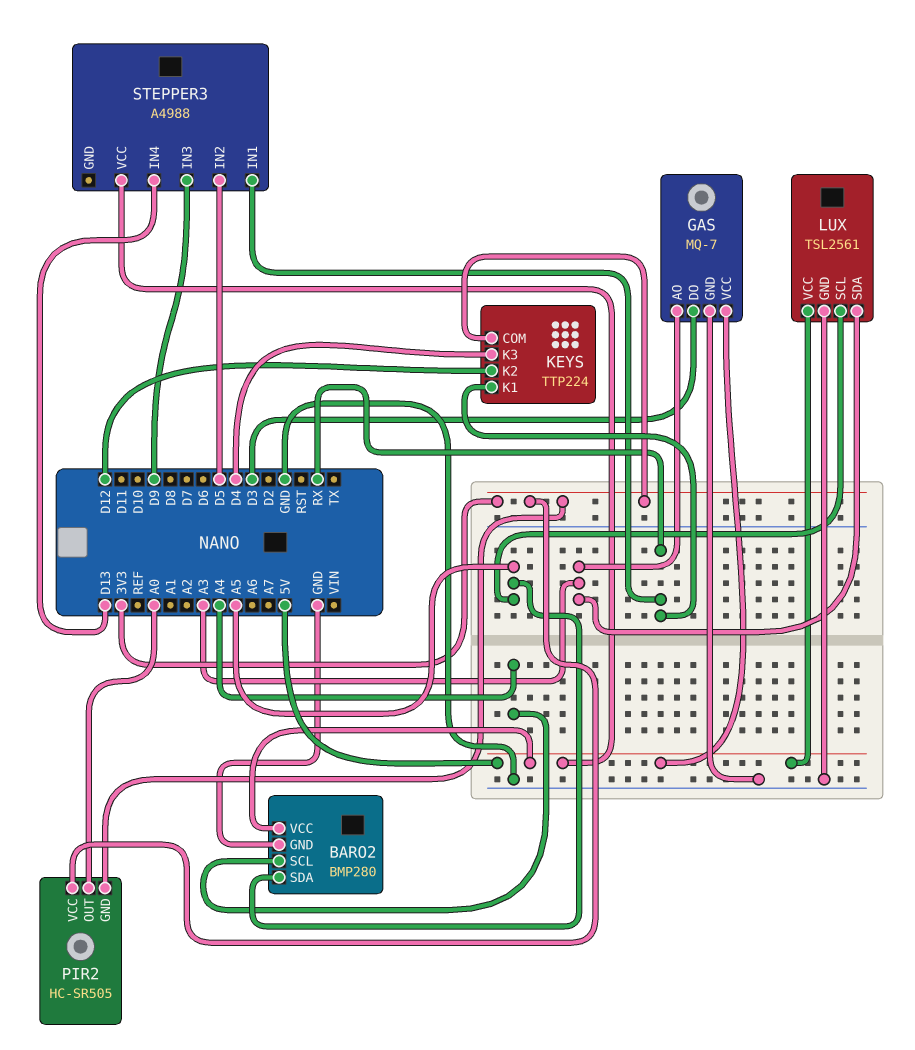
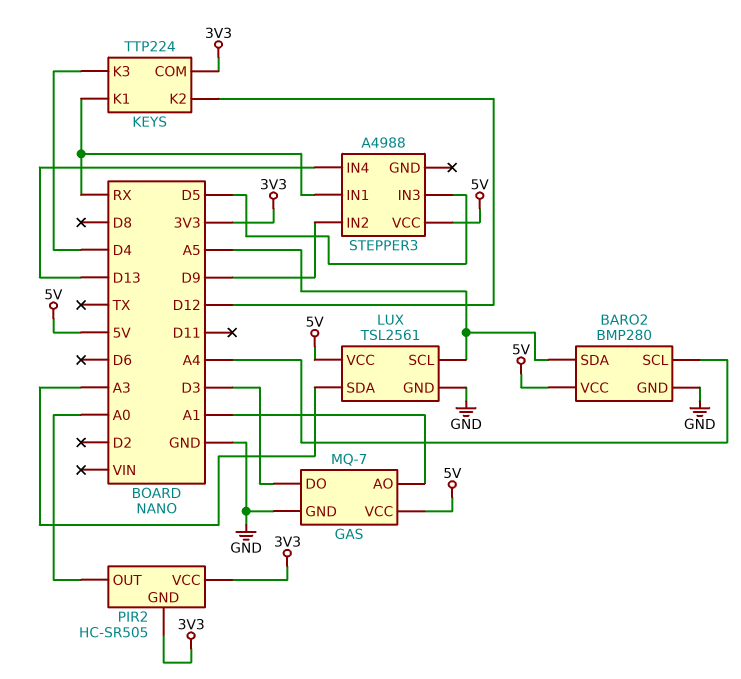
GAS pin AO: A3 -> A1
STEPPER3 pin IN2: D5 -> D9
STEPPER3 pin IN3: D9 -> D5

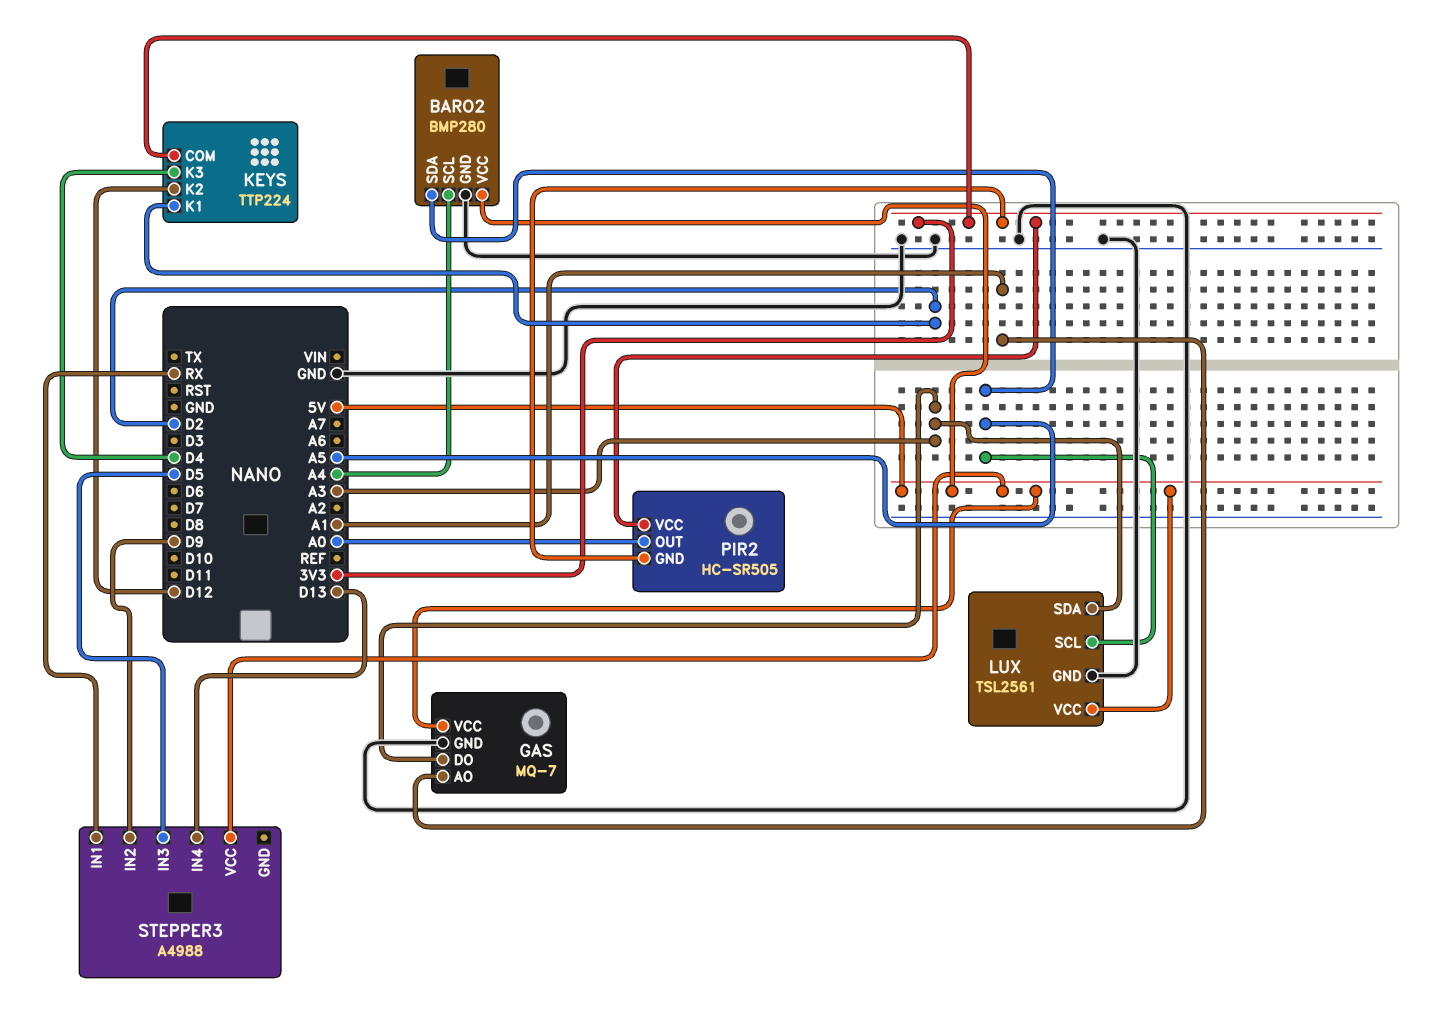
GAS pin DO: D3 -> A3
KEYS pin K1: RX -> D2

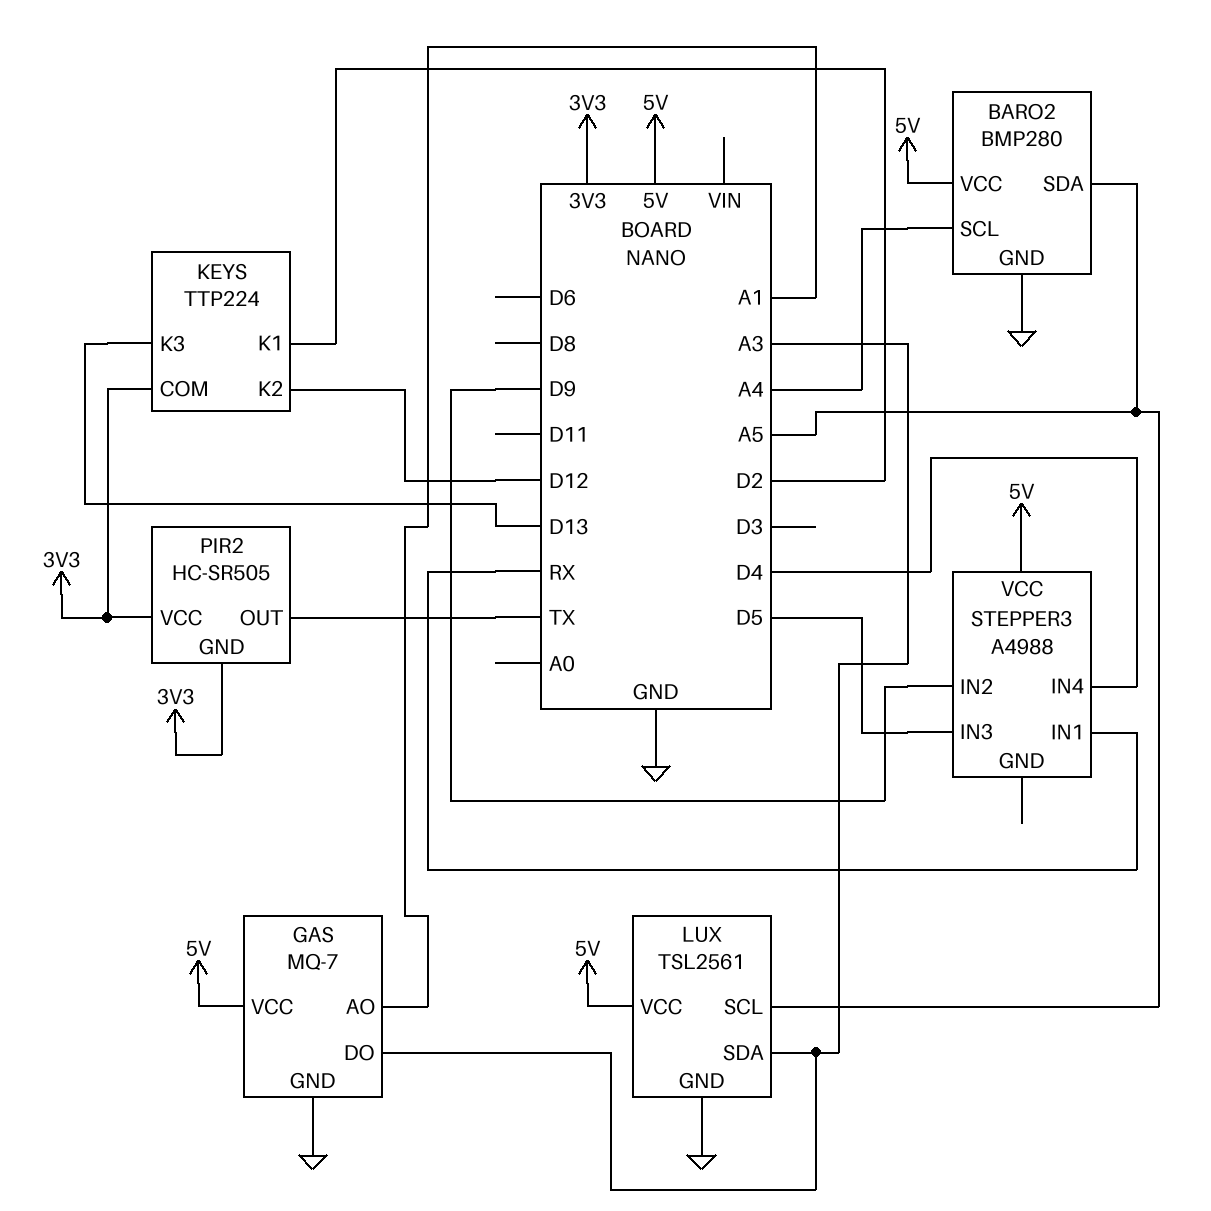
KEYS pin K3: D4 -> D13
PIR2 pin OUT: A0 -> TX
STEPPER3 pin IN4: D13 -> D4

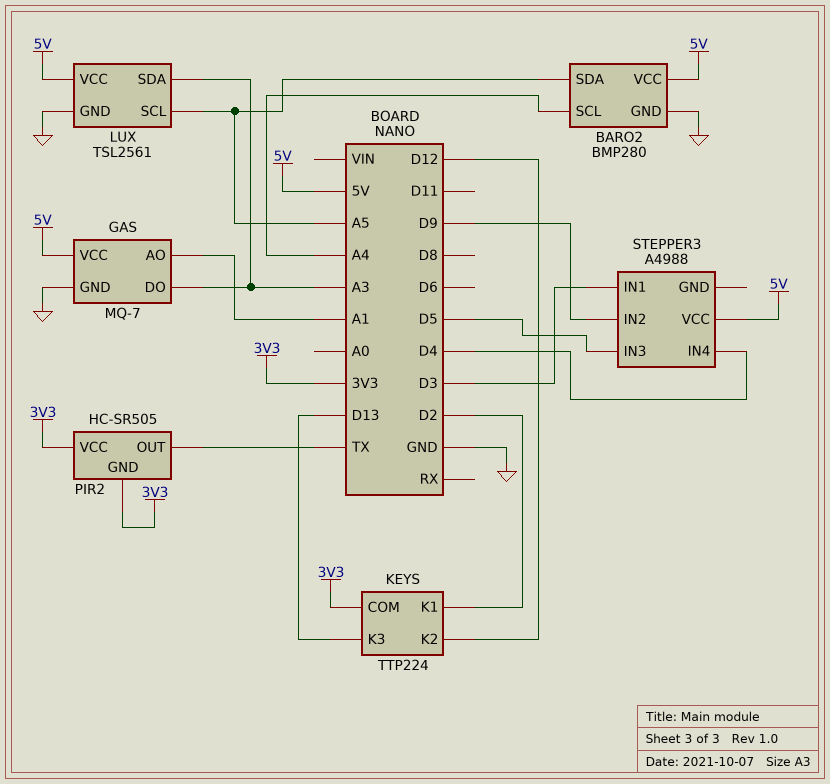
STEPPER3 pin IN1: RX -> D3

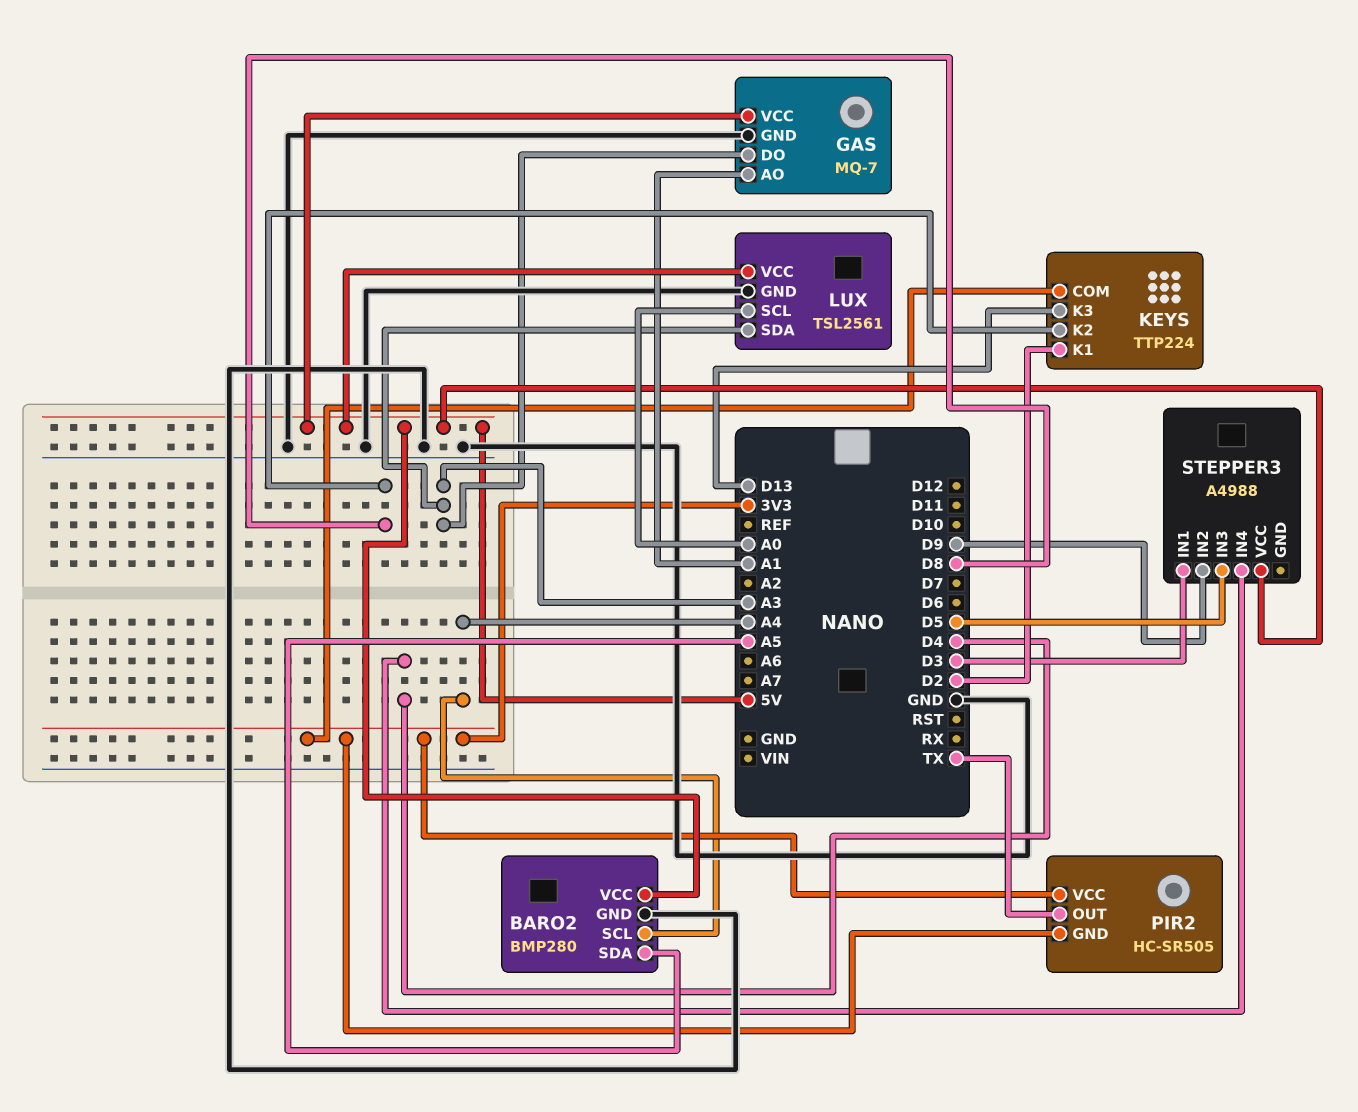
KEYS pin K2: D12 -> D8
LUX pin SCL: A5 -> A0

